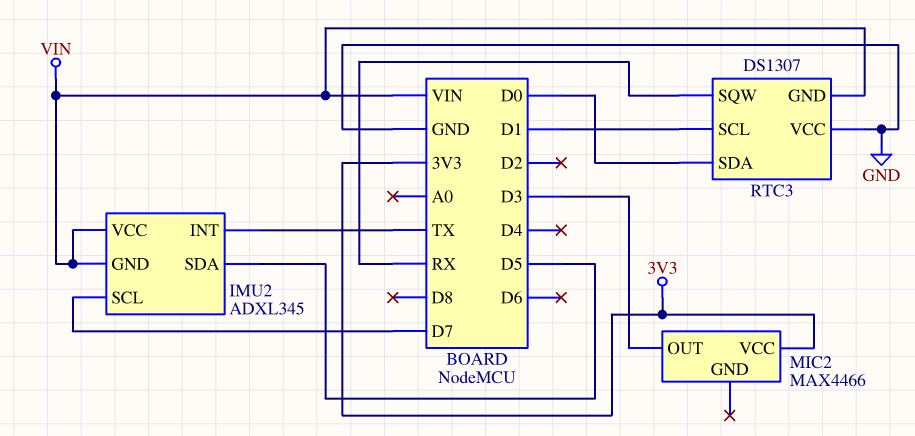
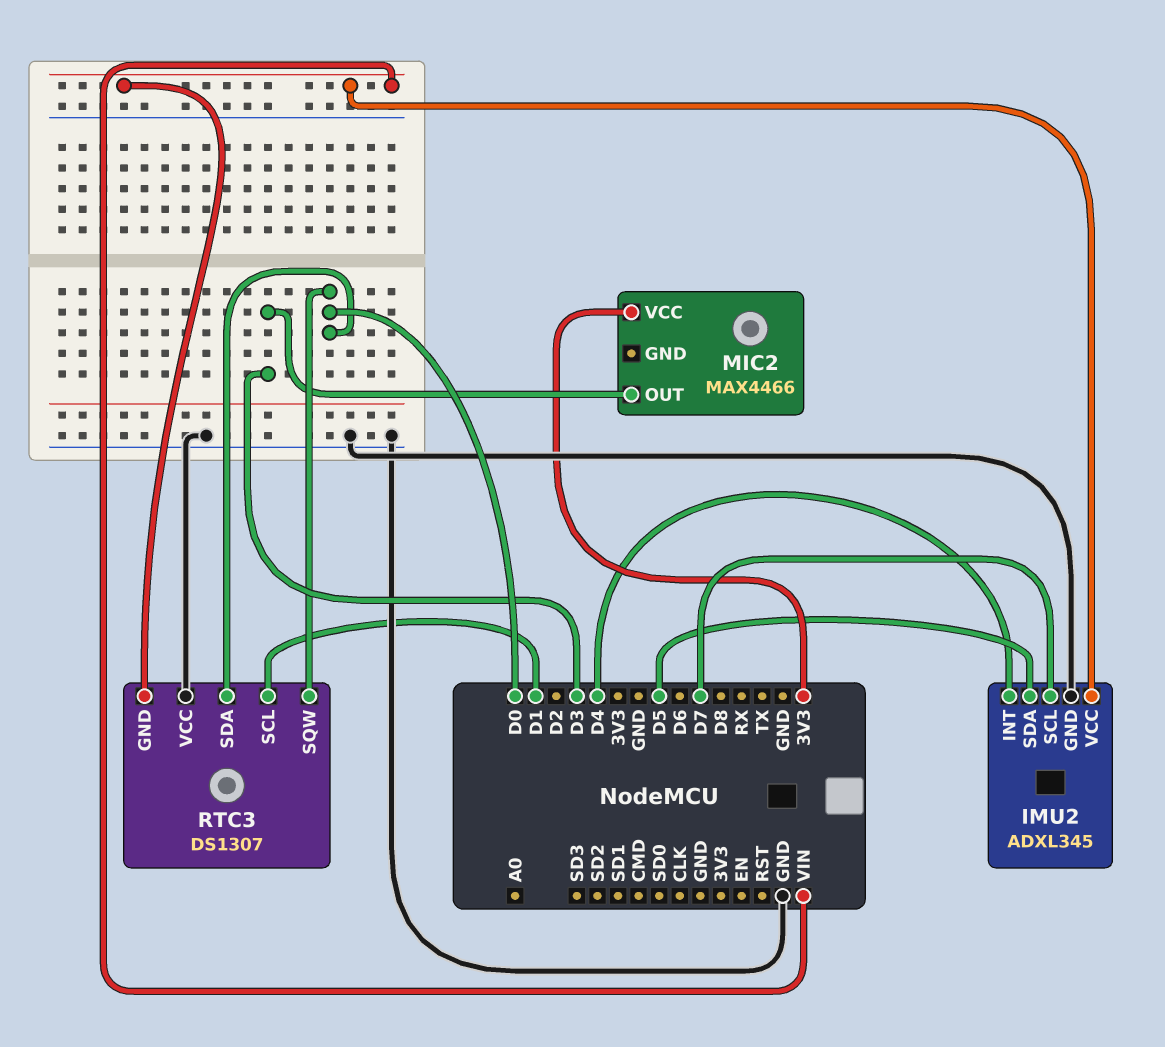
IMU2 pin GND: VIN -> GND
IMU2 pin INT: TX -> D4
RTC3 pin SQW: RX -> D0

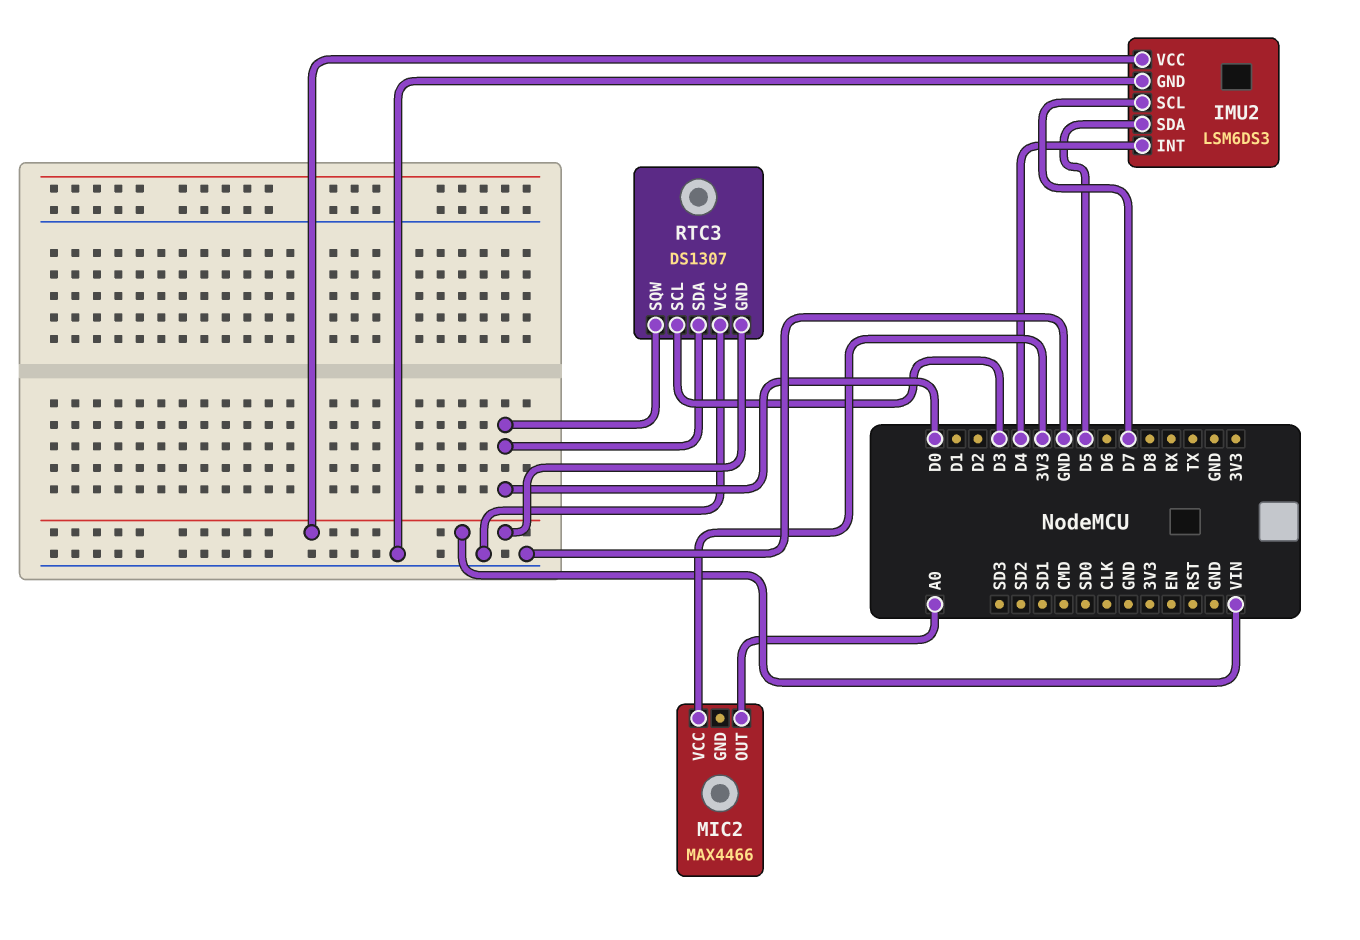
IMU2: ADXL345 -> LSM6DS3
MIC2 pin OUT: D3 -> A0
RTC3 pin SCL: D1 -> D3

